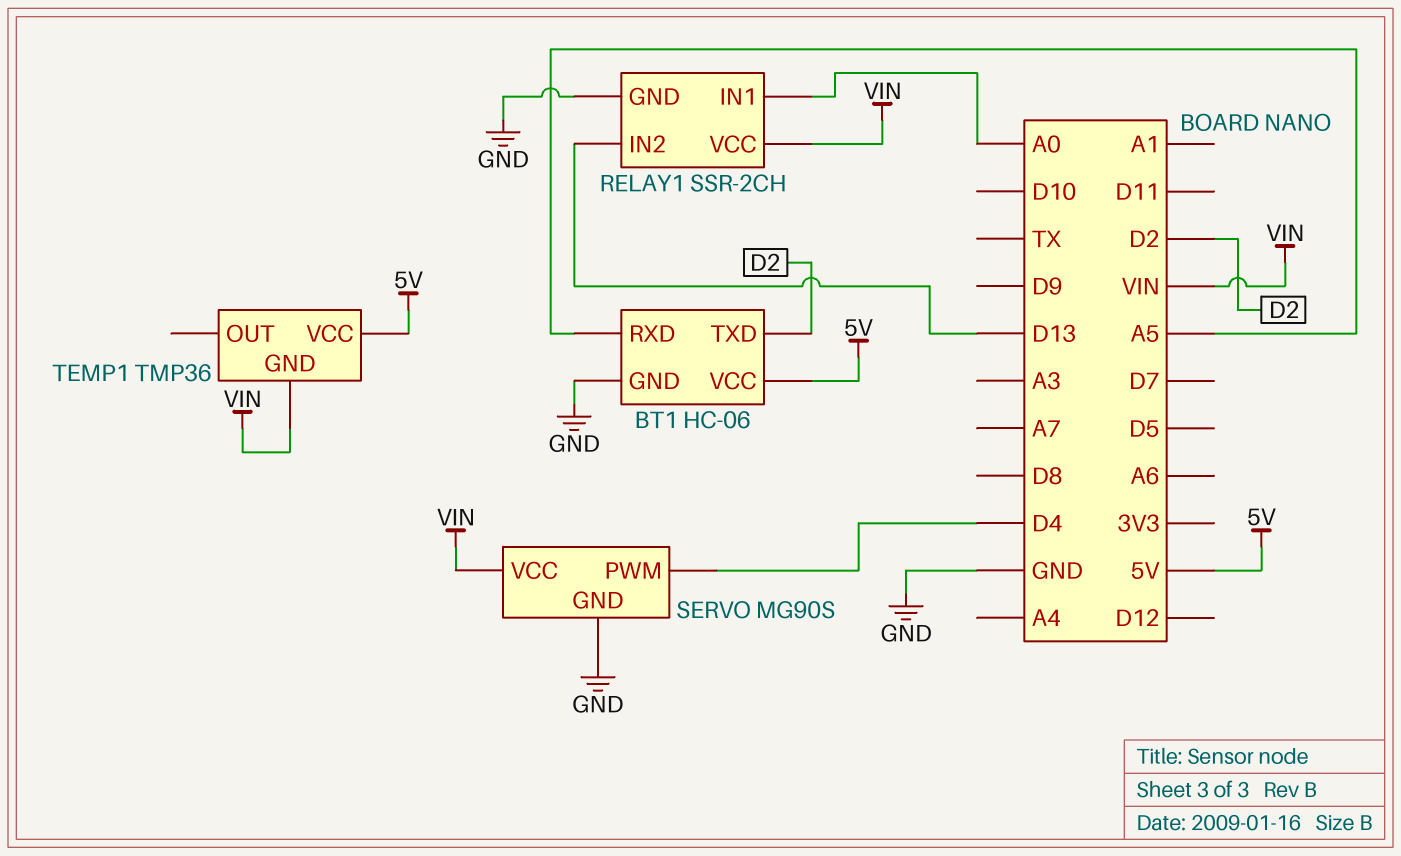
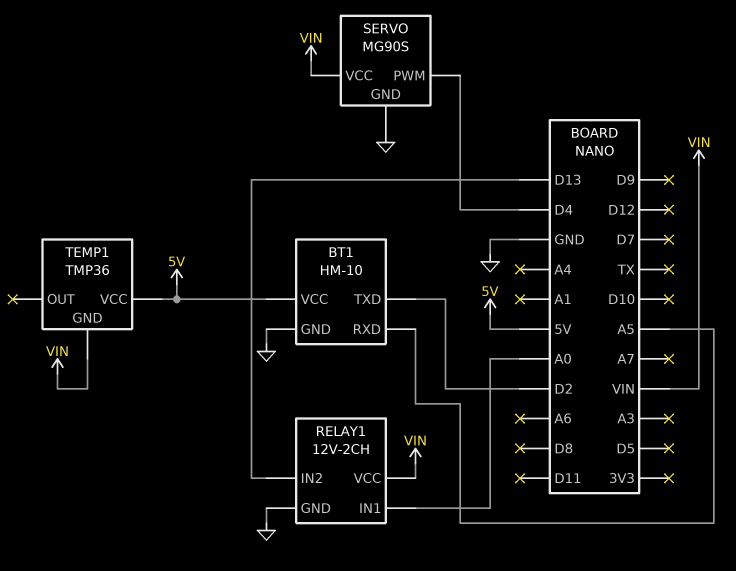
BT1: HC-06 -> HM-10
RELAY1: SSR-2CH -> 12V-2CH

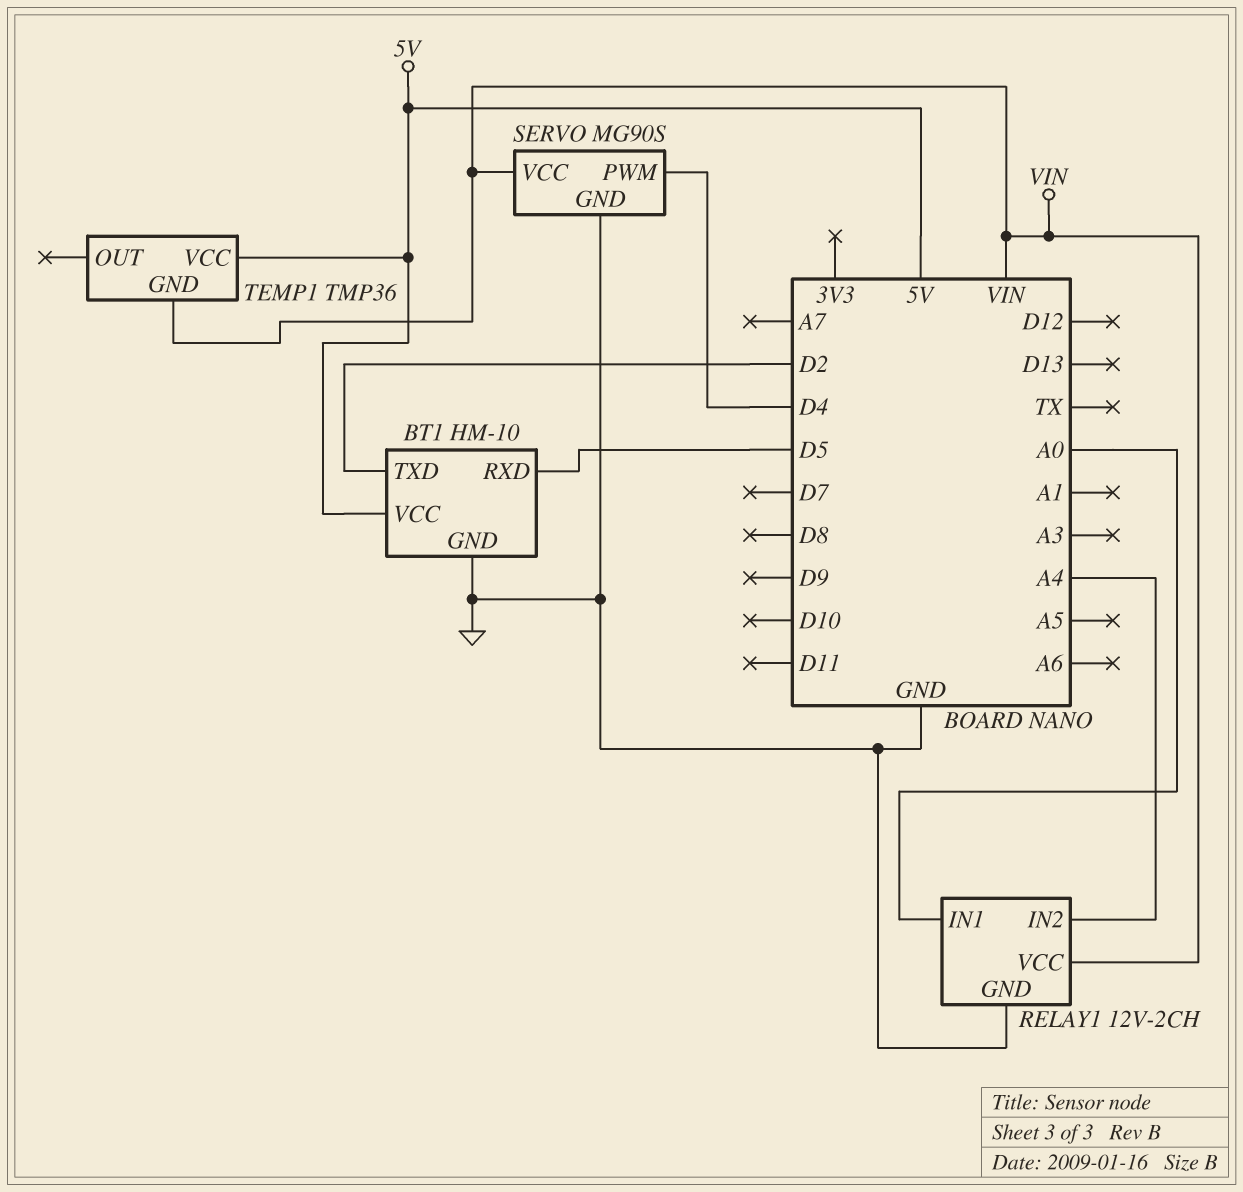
BT1 pin RXD: A5 -> D5
RELAY1 pin IN2: D13 -> A4

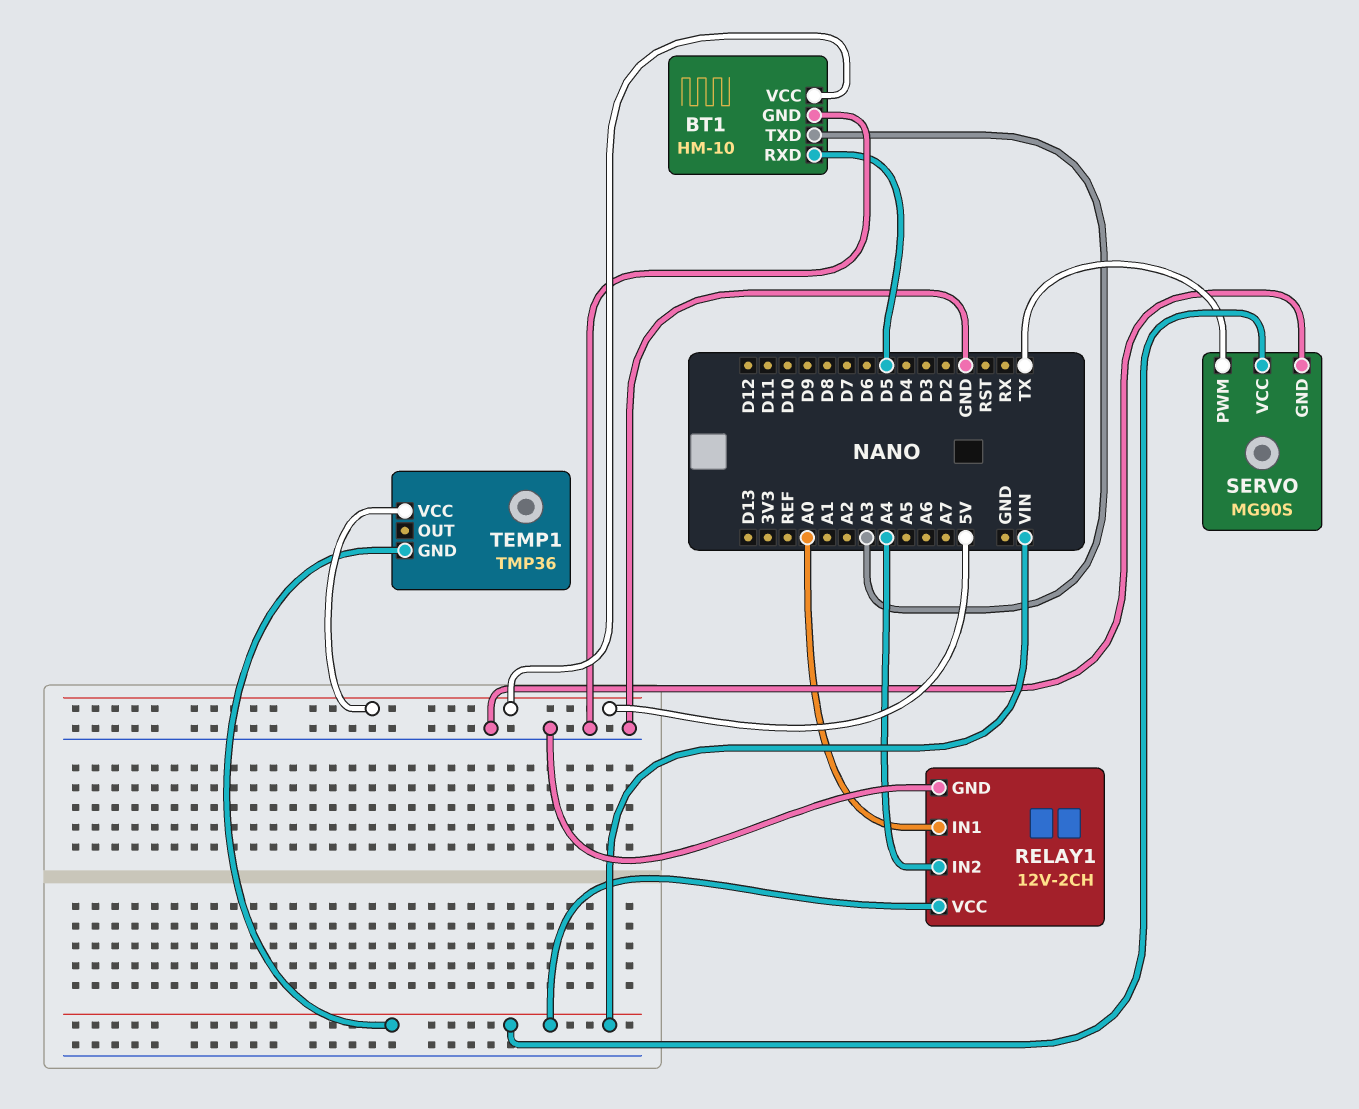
BT1 pin TXD: D2 -> A3
SERVO pin PWM: D4 -> TX

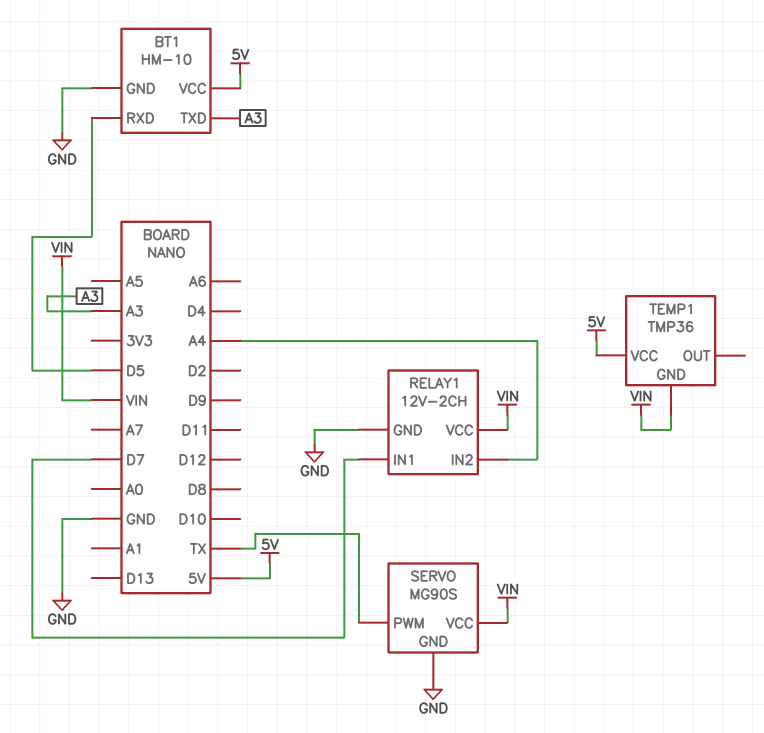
RELAY1 pin IN1: A0 -> D7

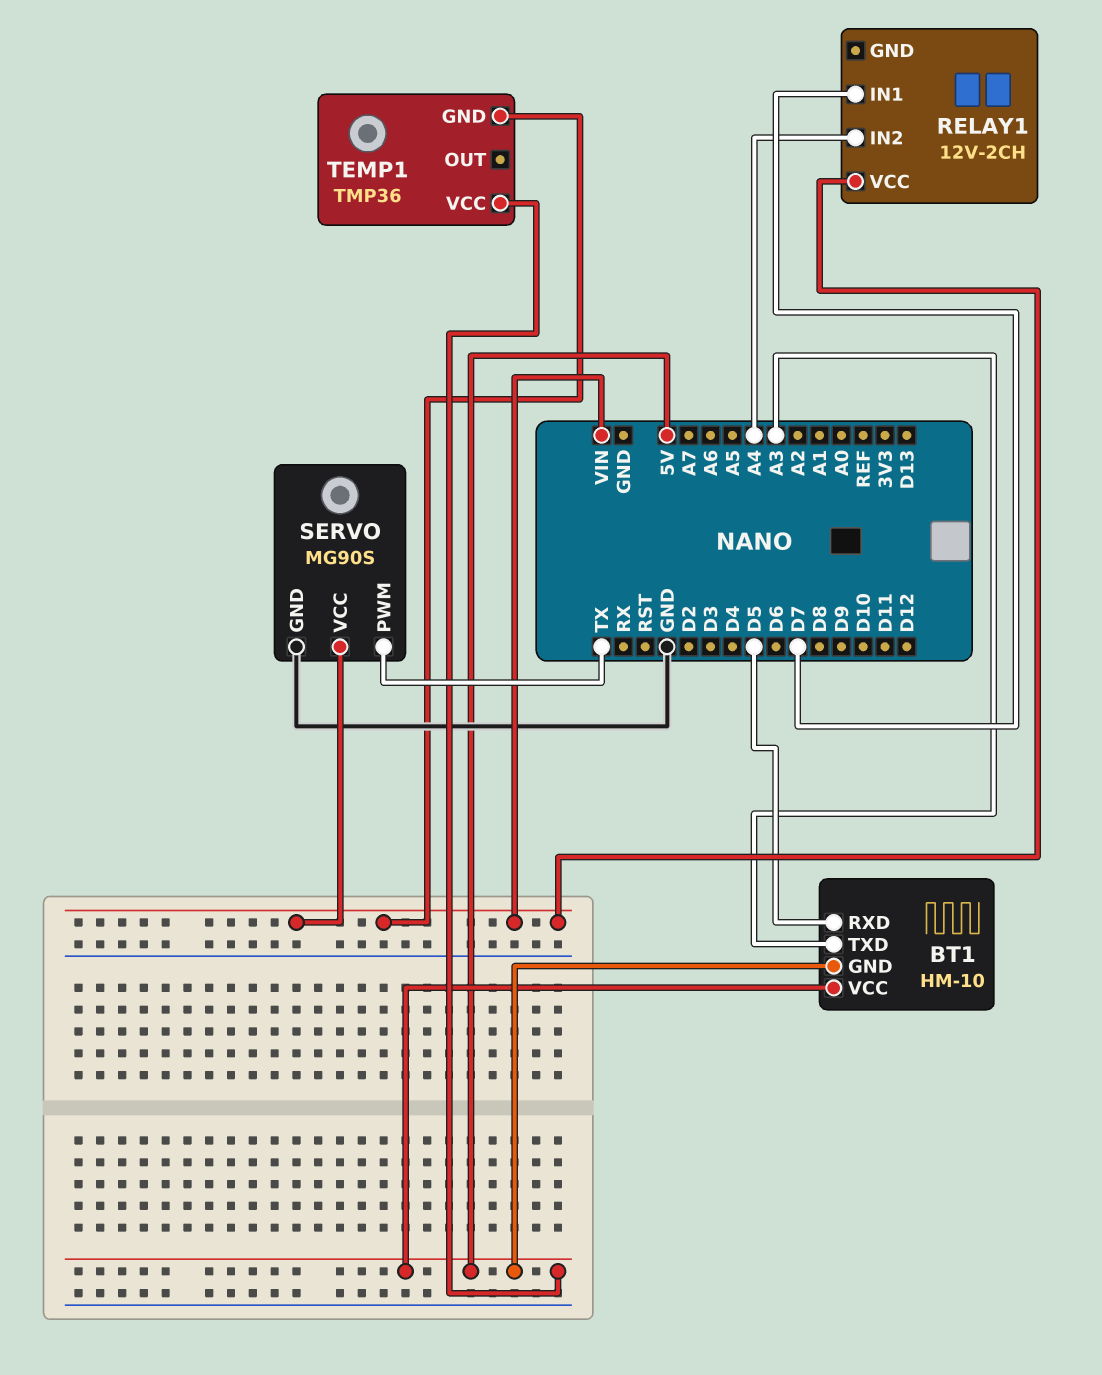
BT1 pin GND: GND -> 5V
RELAY1 pin GND: GND -> none

